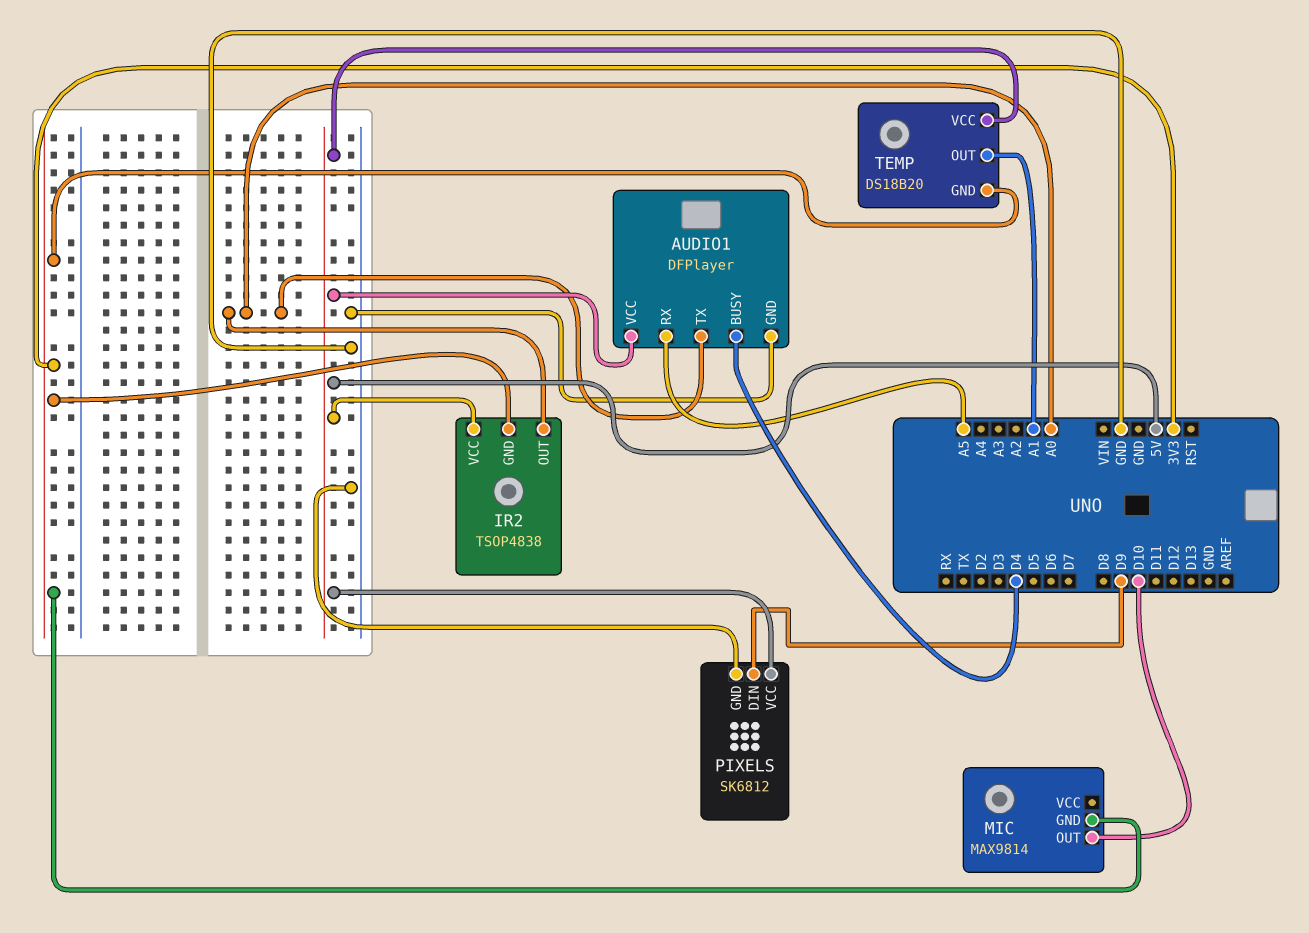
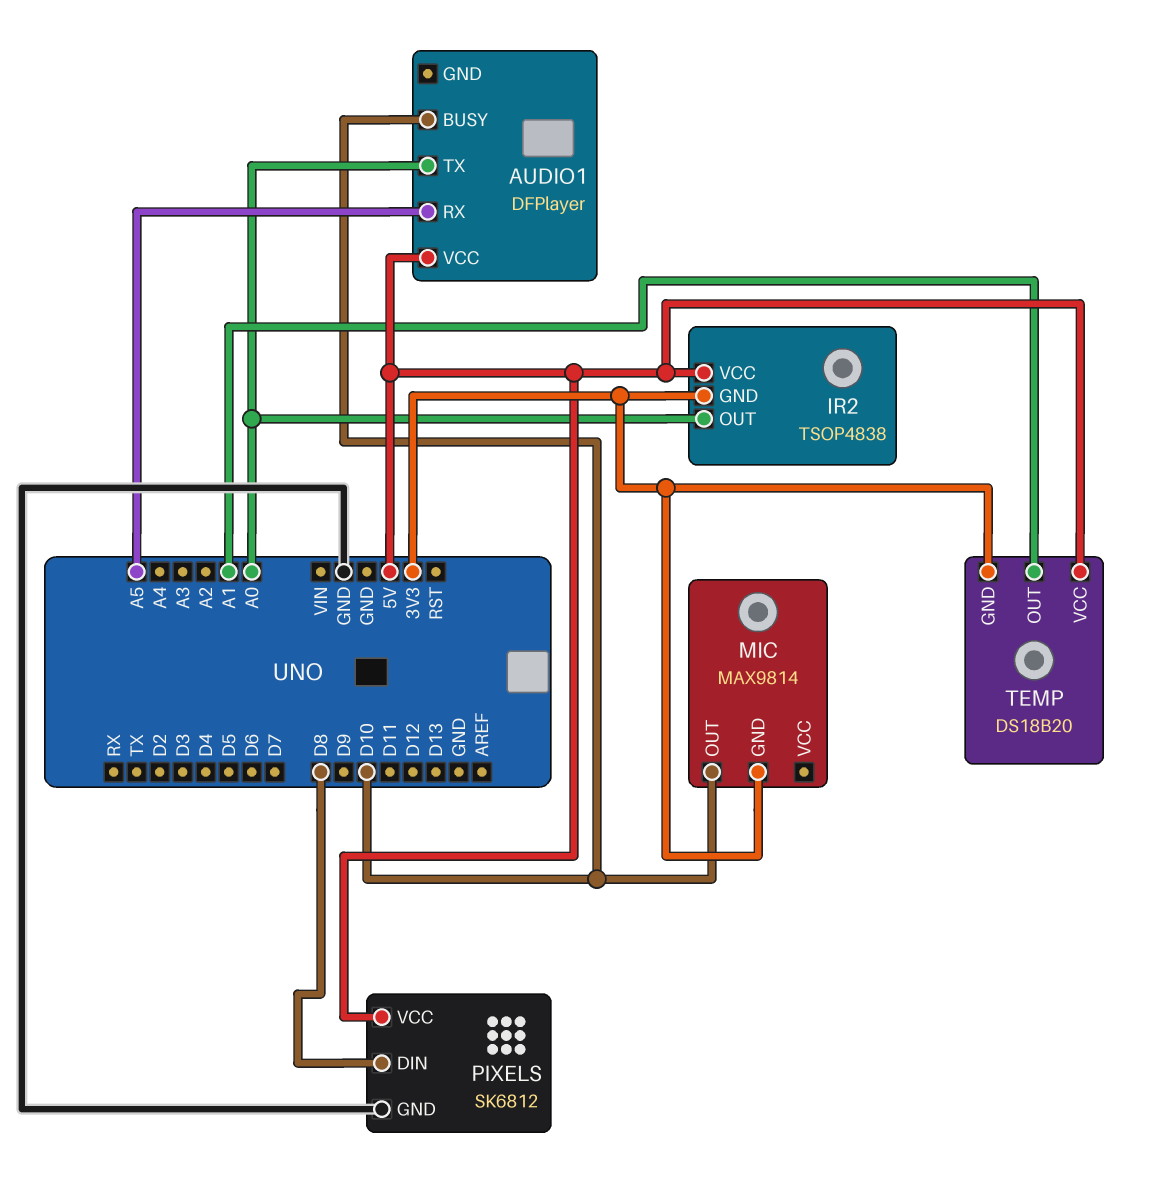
AUDIO1 pin BUSY: D4 -> D10
AUDIO1 pin GND: GND -> none
PIXELS pin DIN: D9 -> D8

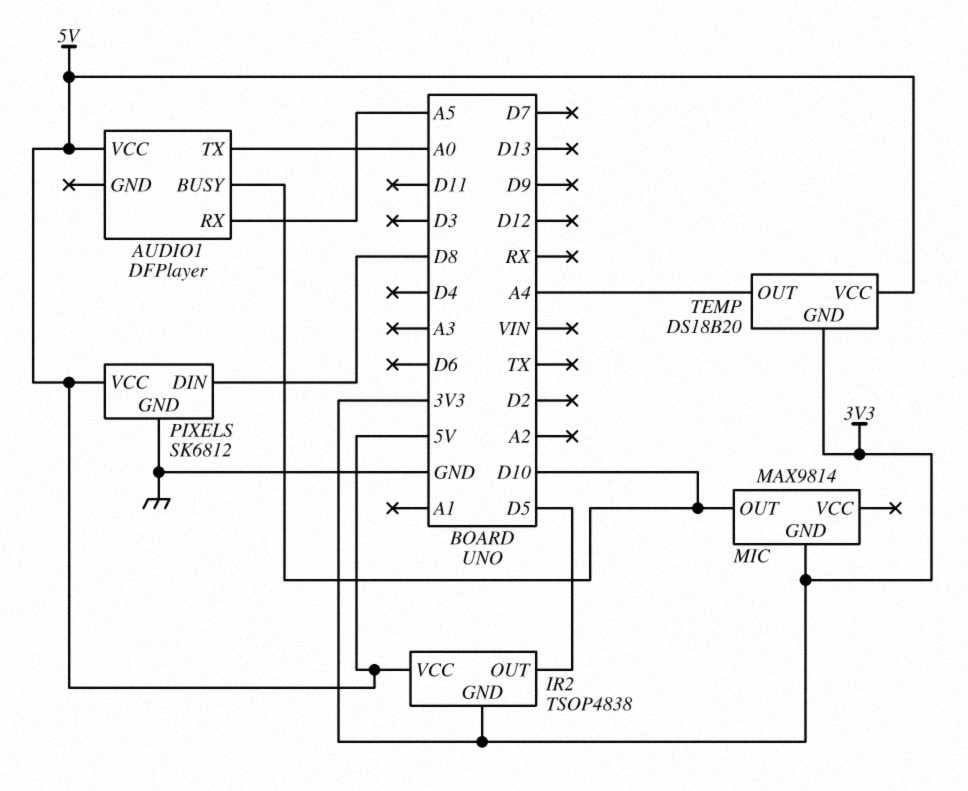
IR2 pin OUT: A0 -> D5
TEMP pin OUT: A1 -> A4

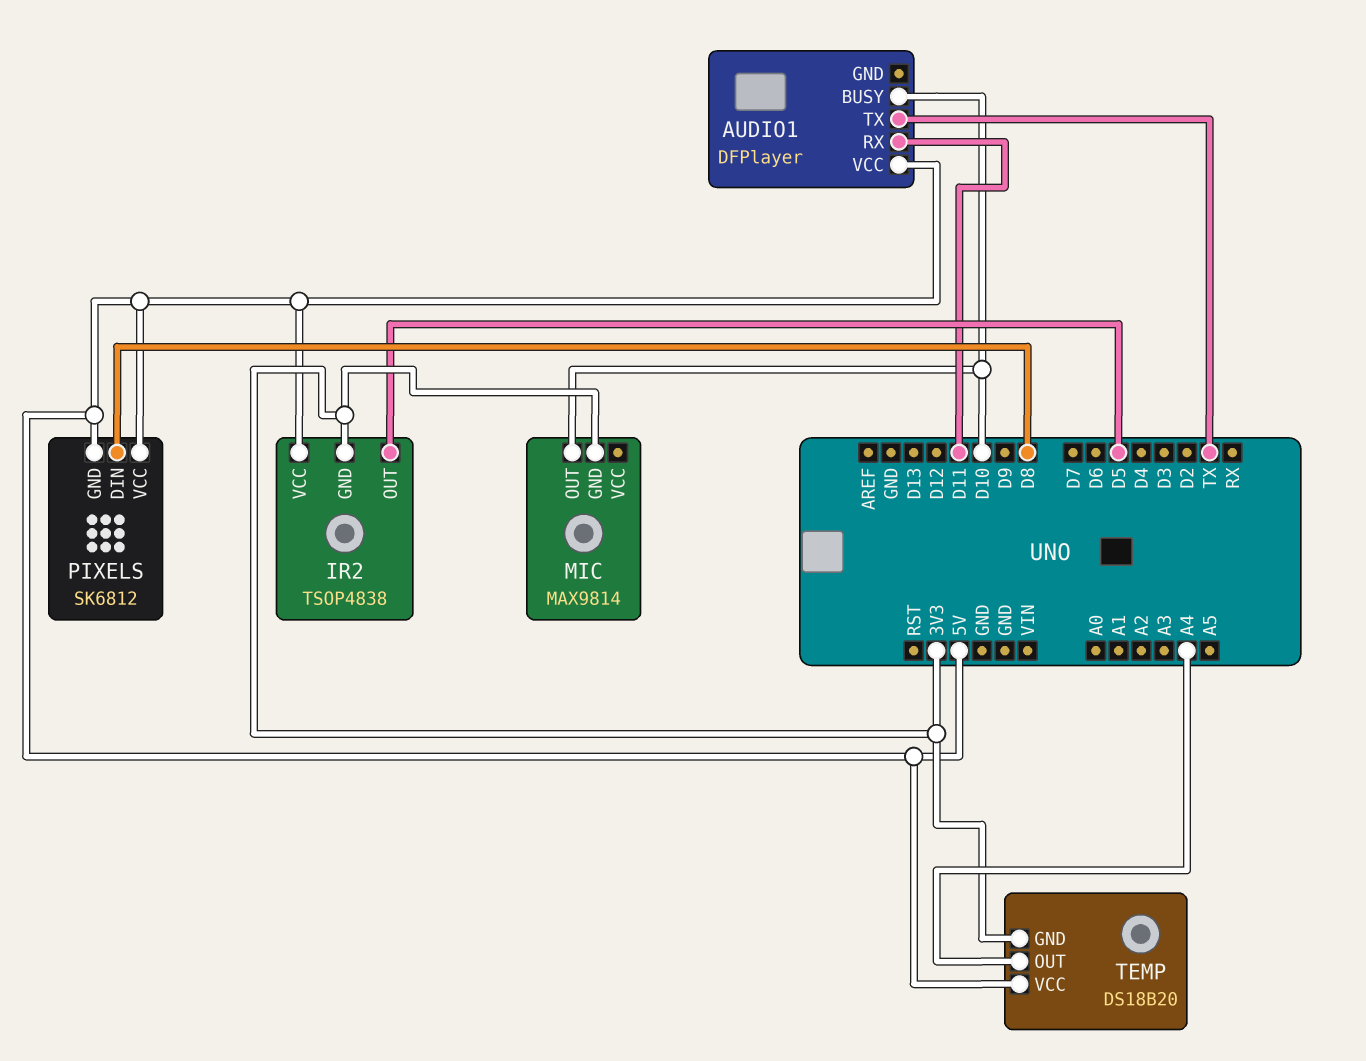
AUDIO1 pin RX: A5 -> D11
AUDIO1 pin TX: A0 -> TX
PIXELS pin GND: GND -> 5V

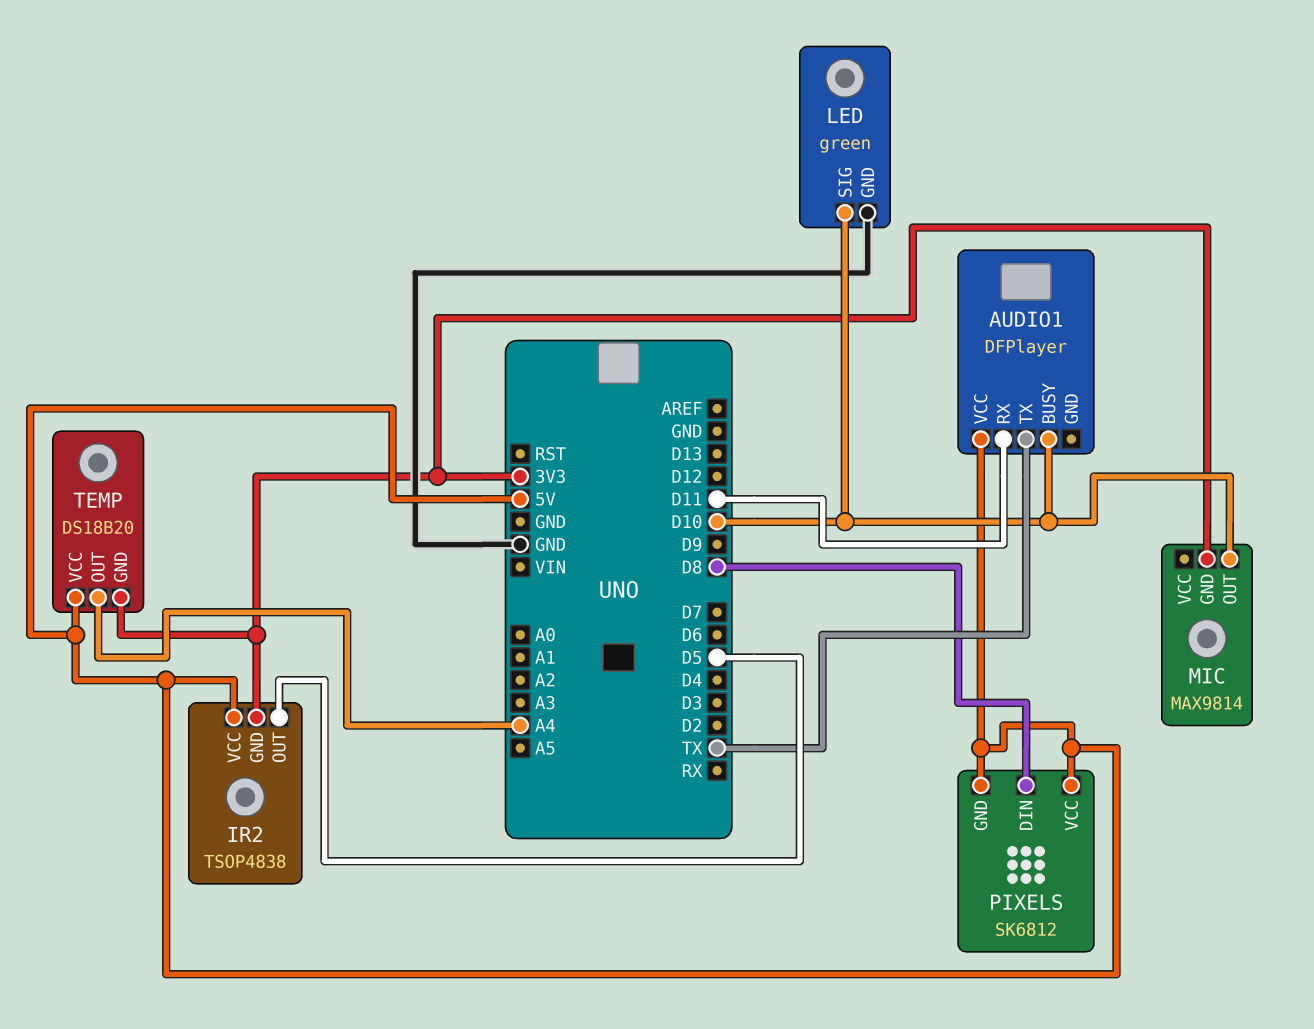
LED: none -> green
LED pin GND: none -> GND
LED pin SIG: none -> D10

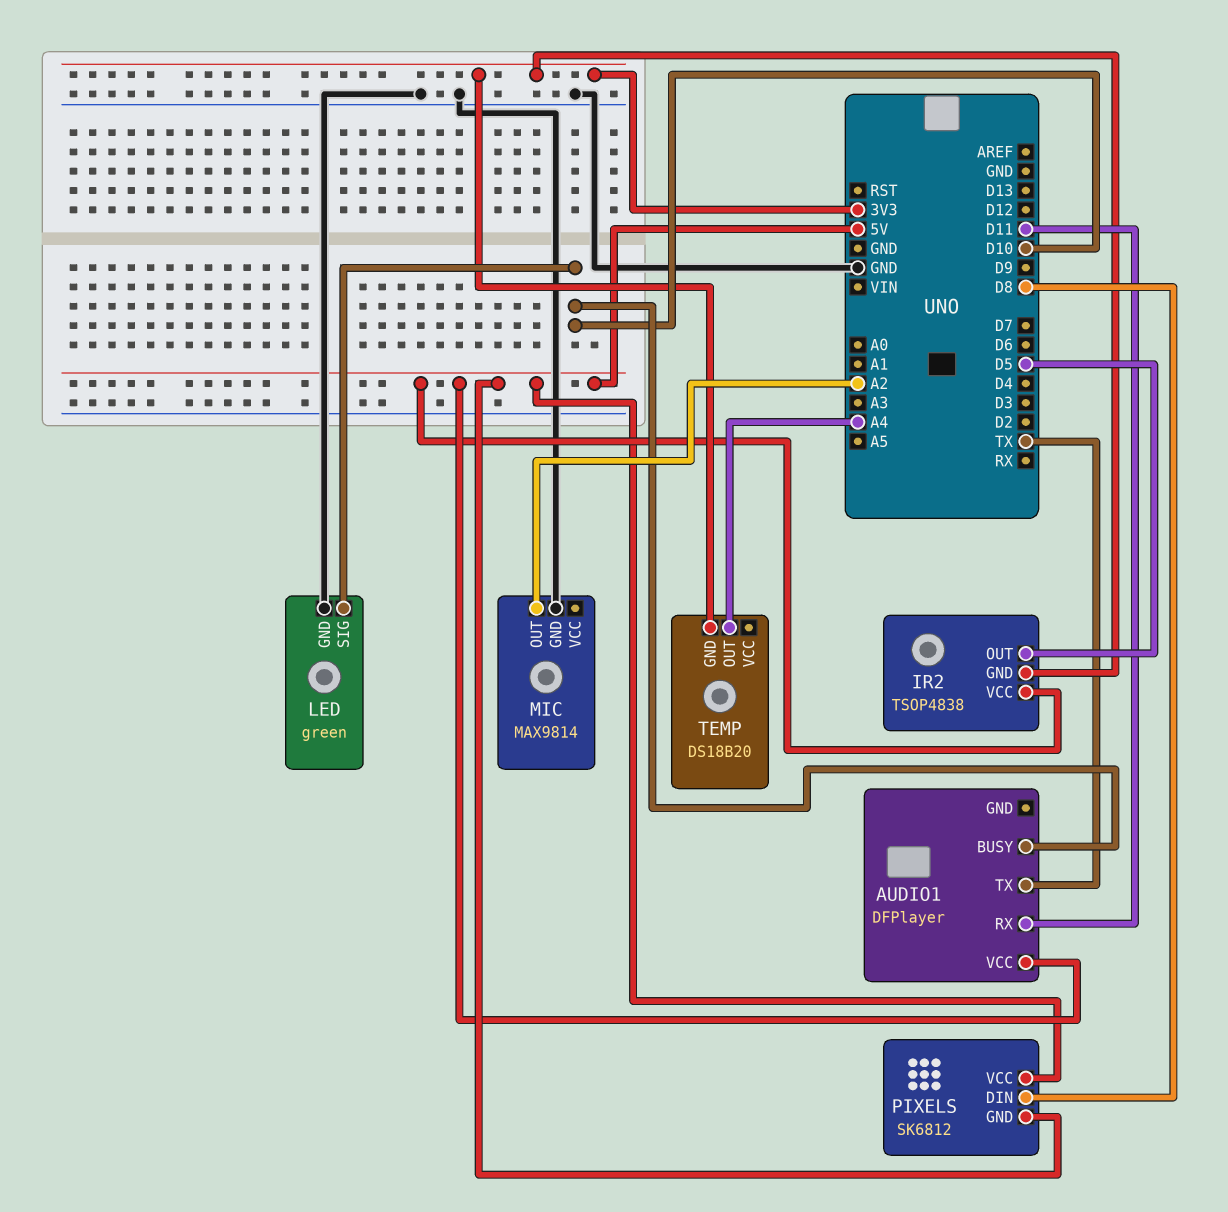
MIC pin GND: 3V3 -> GND
MIC pin OUT: D10 -> A2
TEMP pin VCC: 5V -> none

